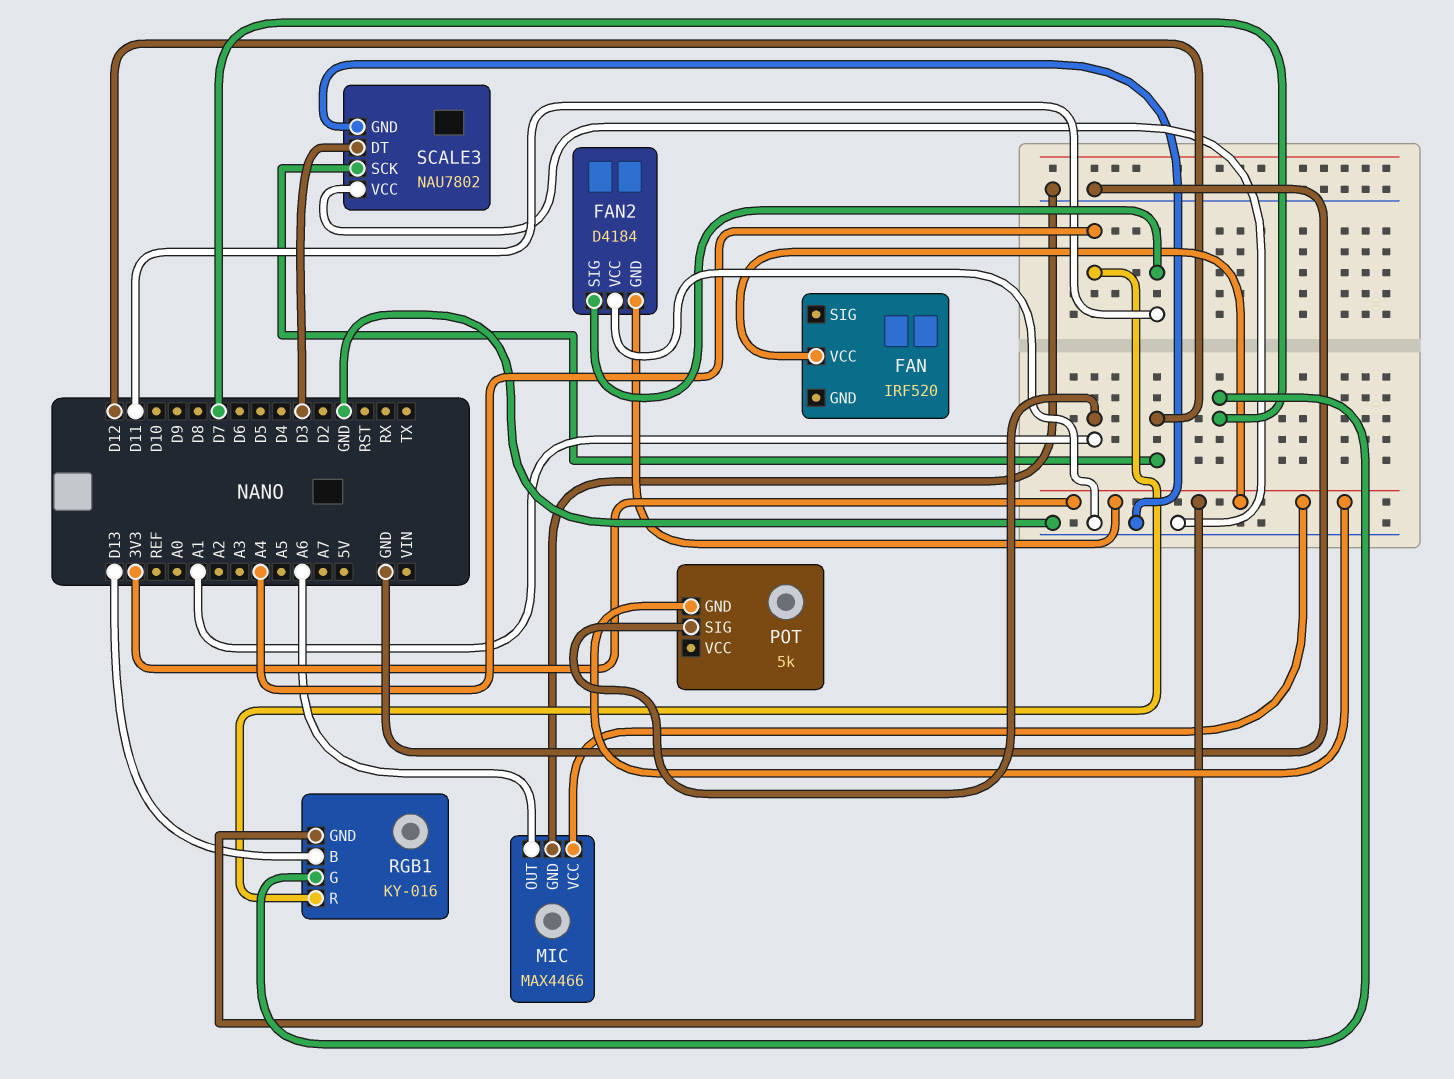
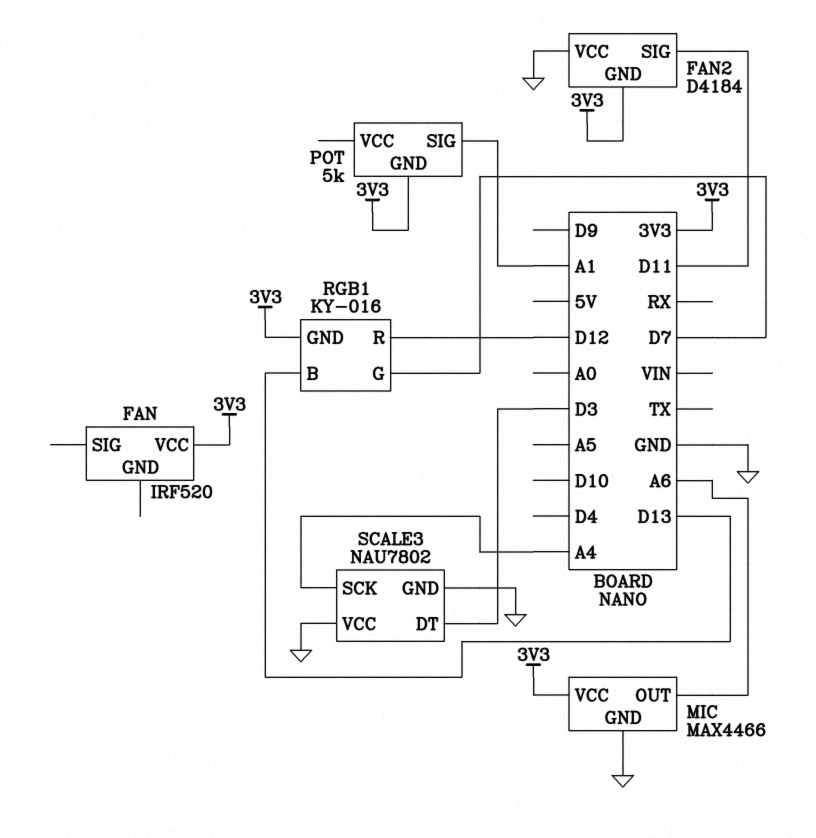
RGB1 pin R: A4 -> D12
SCALE3 pin SCK: D12 -> A4

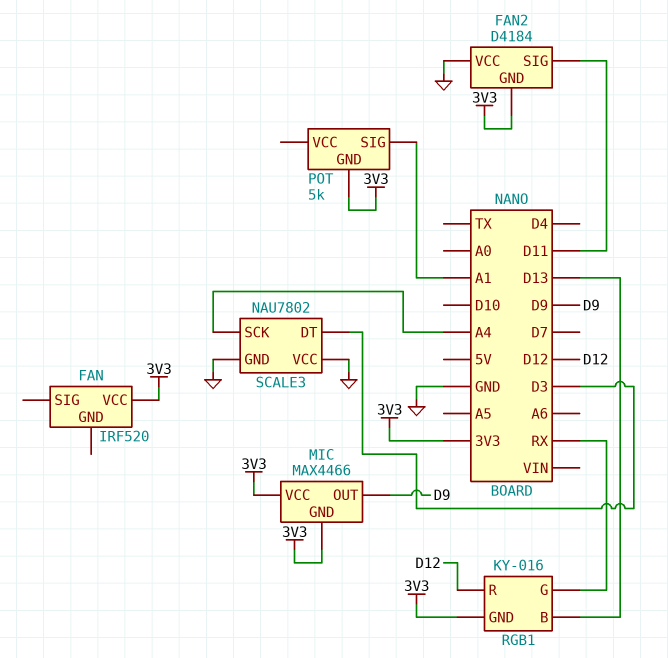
MIC pin GND: GND -> 3V3
MIC pin OUT: A6 -> D9
RGB1 pin G: D7 -> RX

